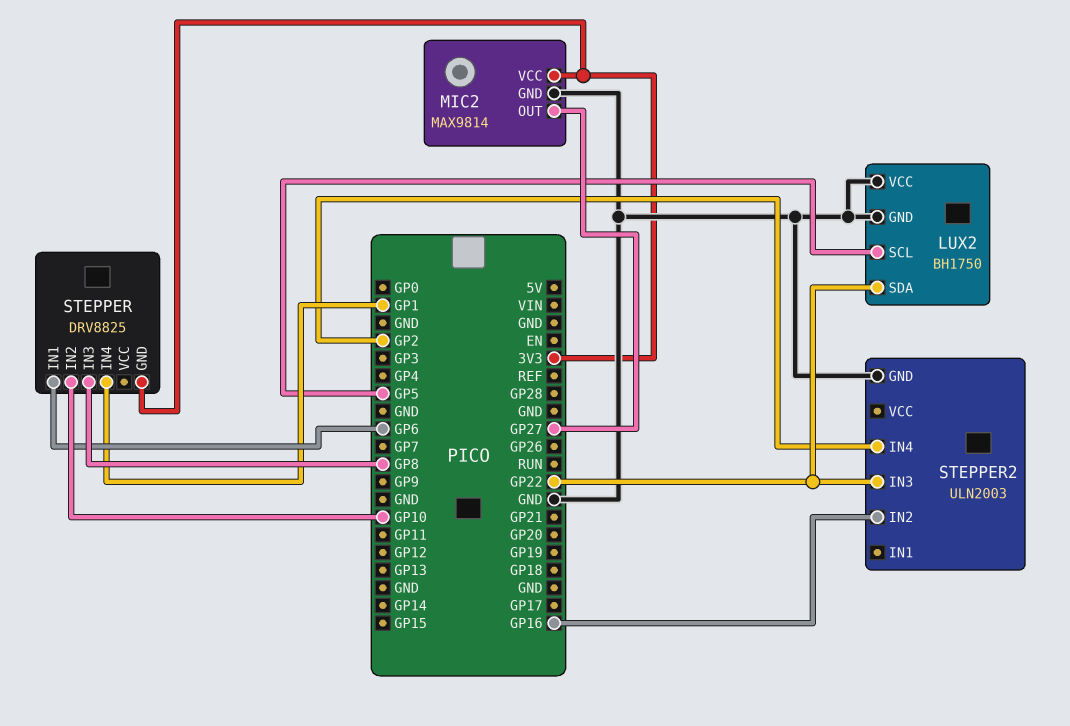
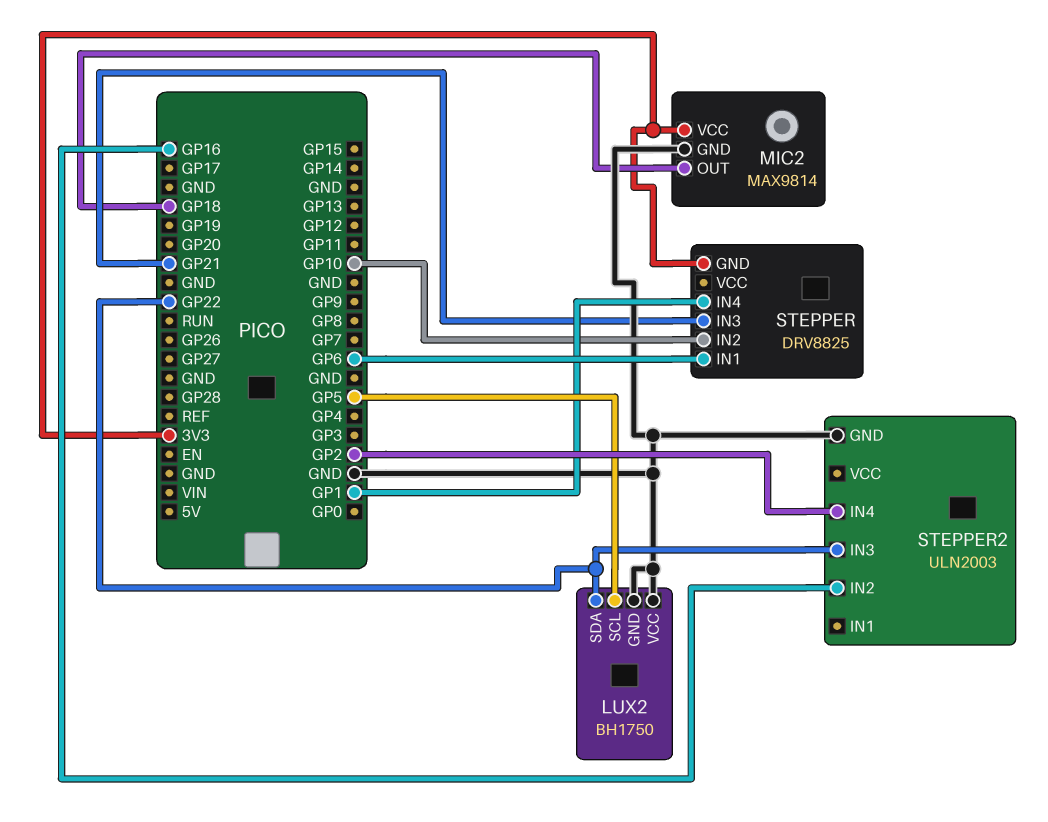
MIC2 pin OUT: GP27 -> GP18
STEPPER pin IN3: GP8 -> GP21

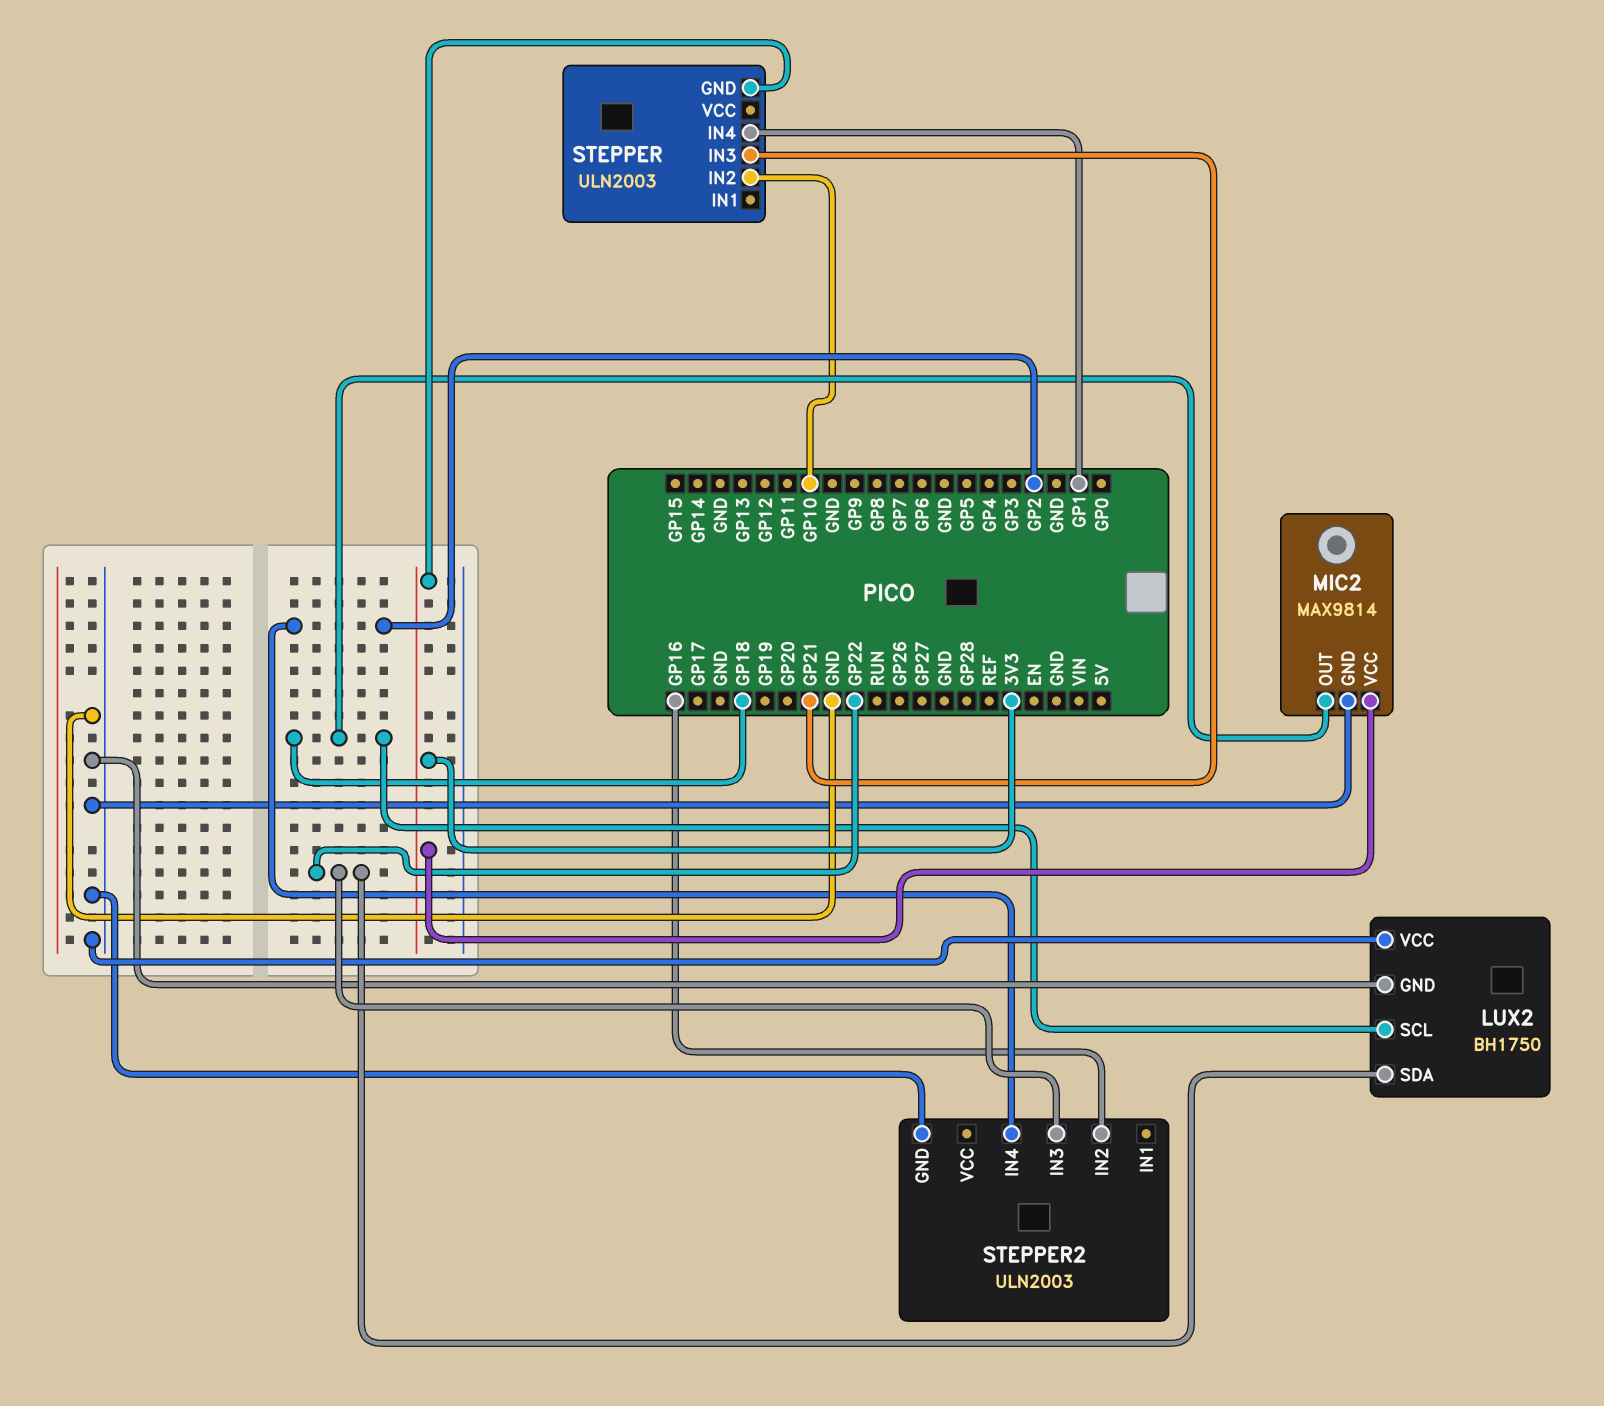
LUX2 pin SCL: GP5 -> GP18
STEPPER: DRV8825 -> ULN2003
STEPPER pin IN1: GP6 -> none

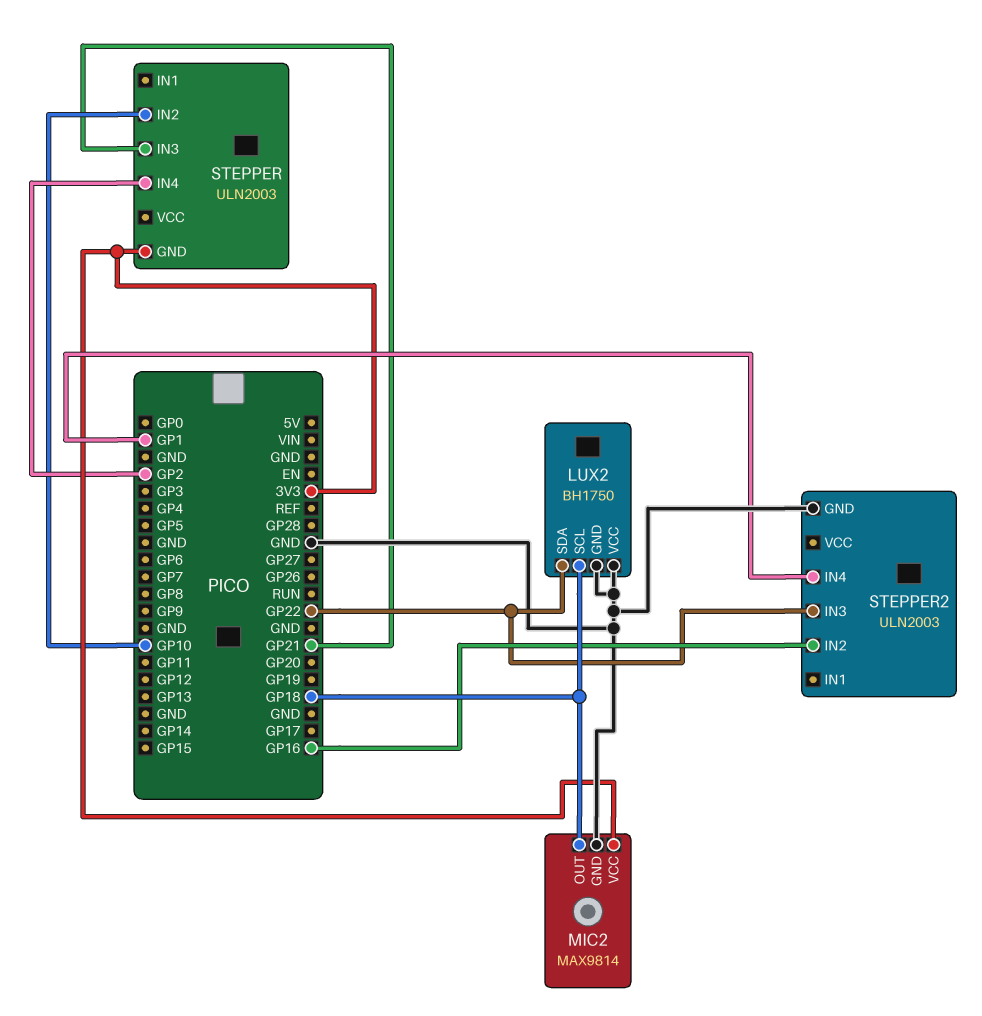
STEPPER pin IN4: GP1 -> GP2
STEPPER2 pin IN4: GP2 -> GP1

